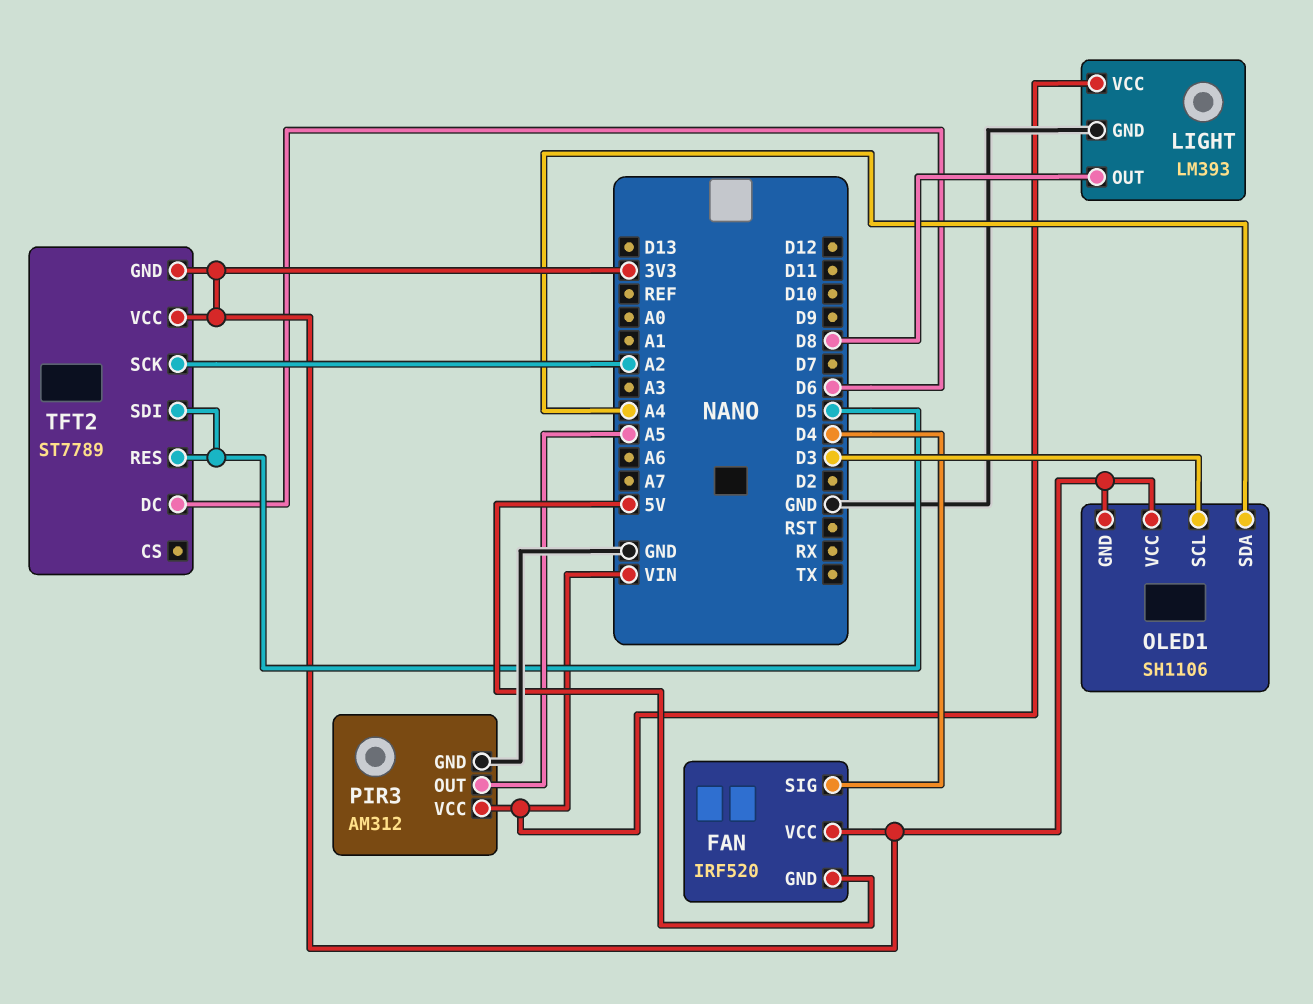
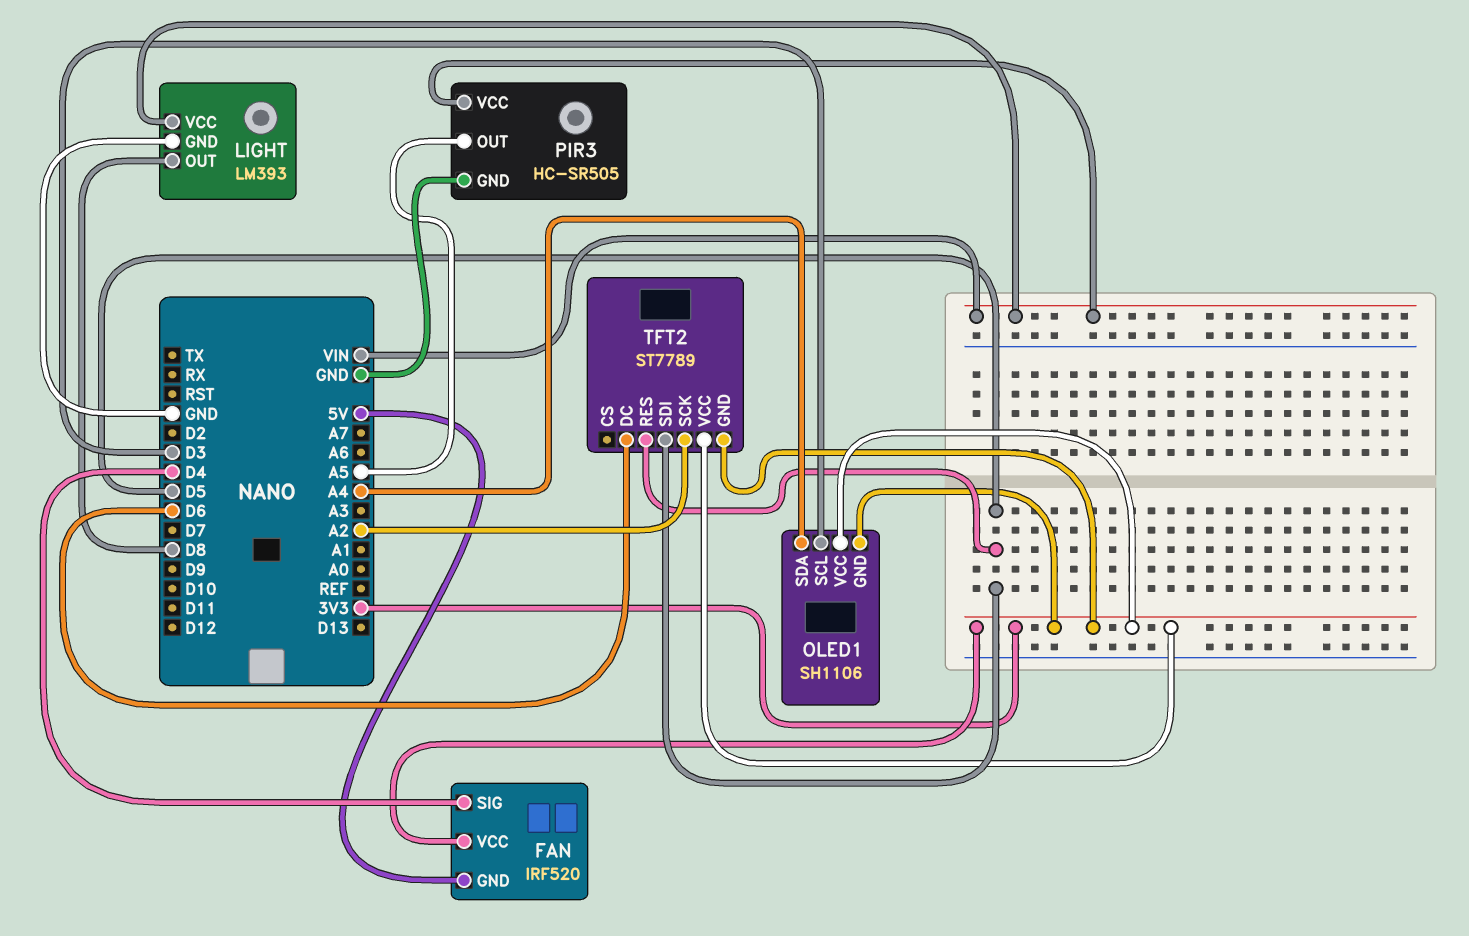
PIR3: AM312 -> HC-SR505

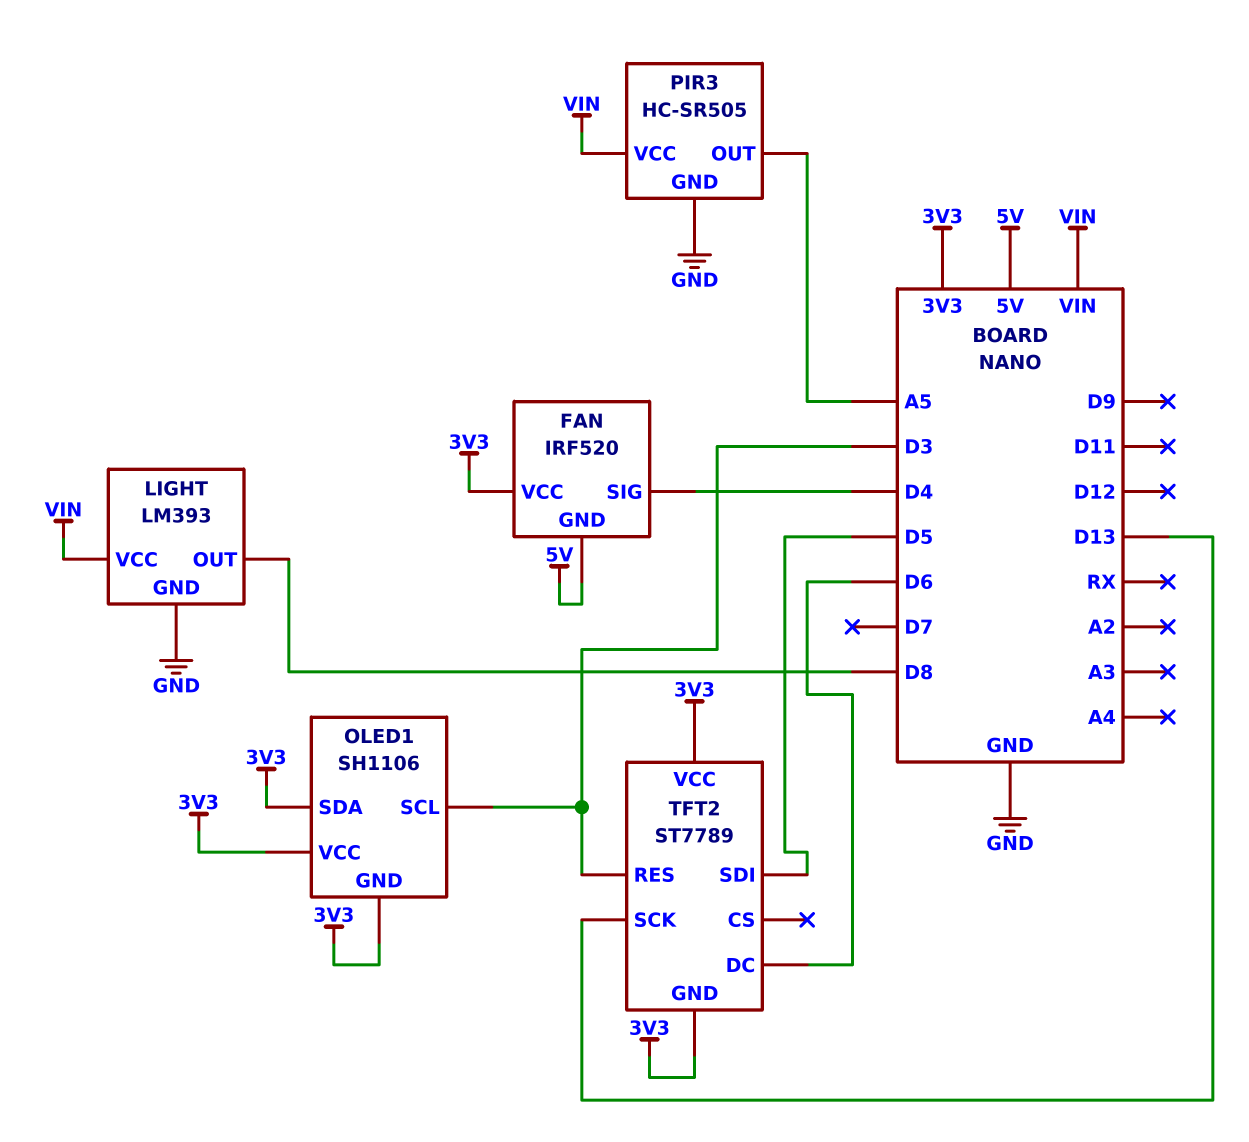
OLED1 pin SDA: A4 -> 3V3
TFT2 pin RES: D5 -> D3
TFT2 pin SCK: A2 -> D13

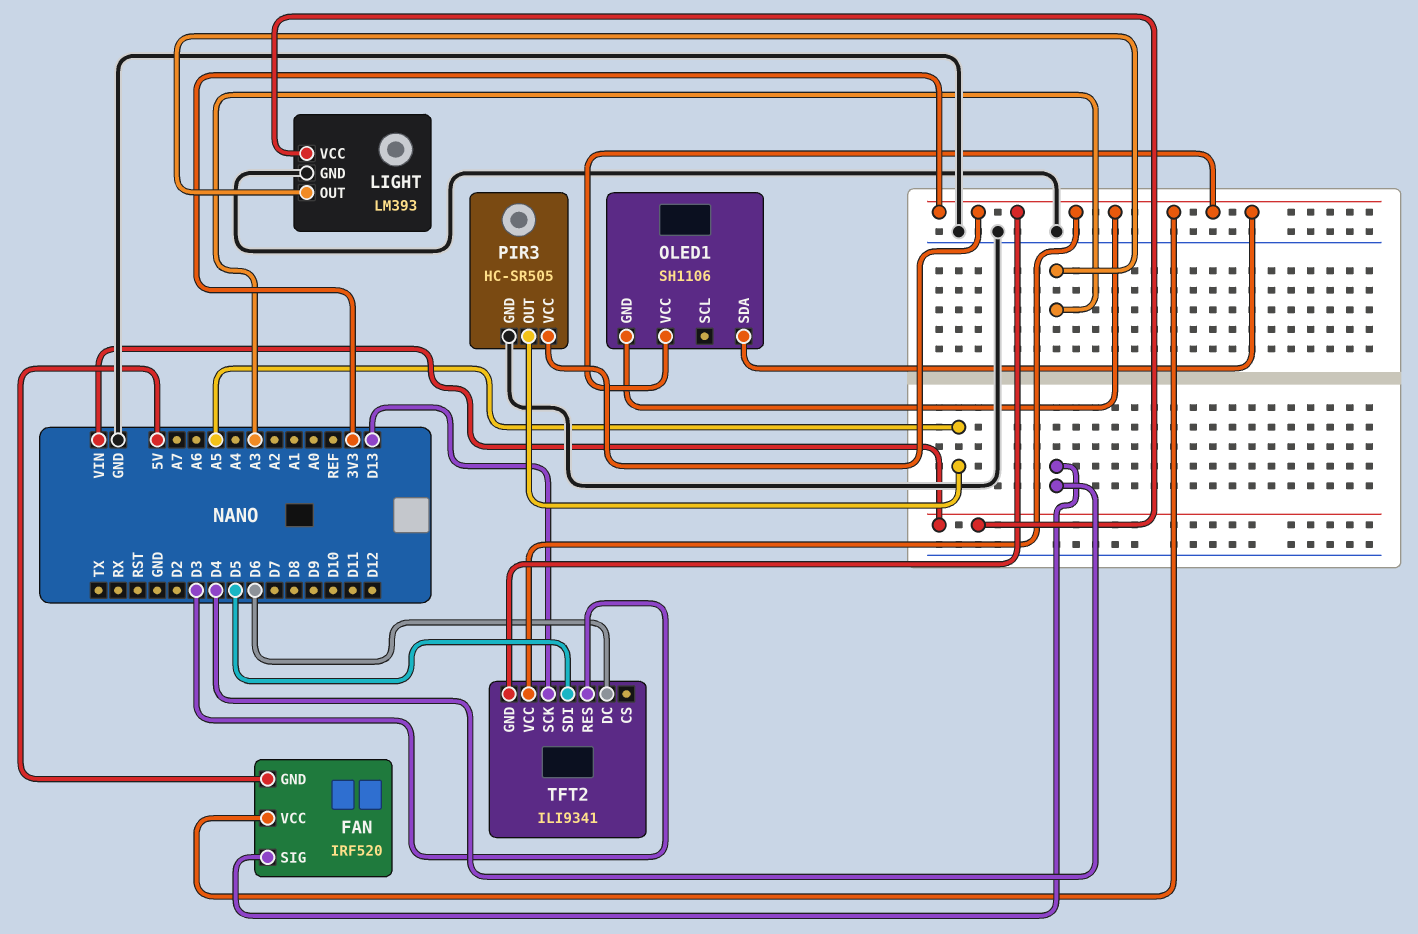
LIGHT pin OUT: D8 -> A3
OLED1 pin SCL: D3 -> none
PIR3 pin VCC: VIN -> 3V3
TFT2: ST7789 -> ILI9341

